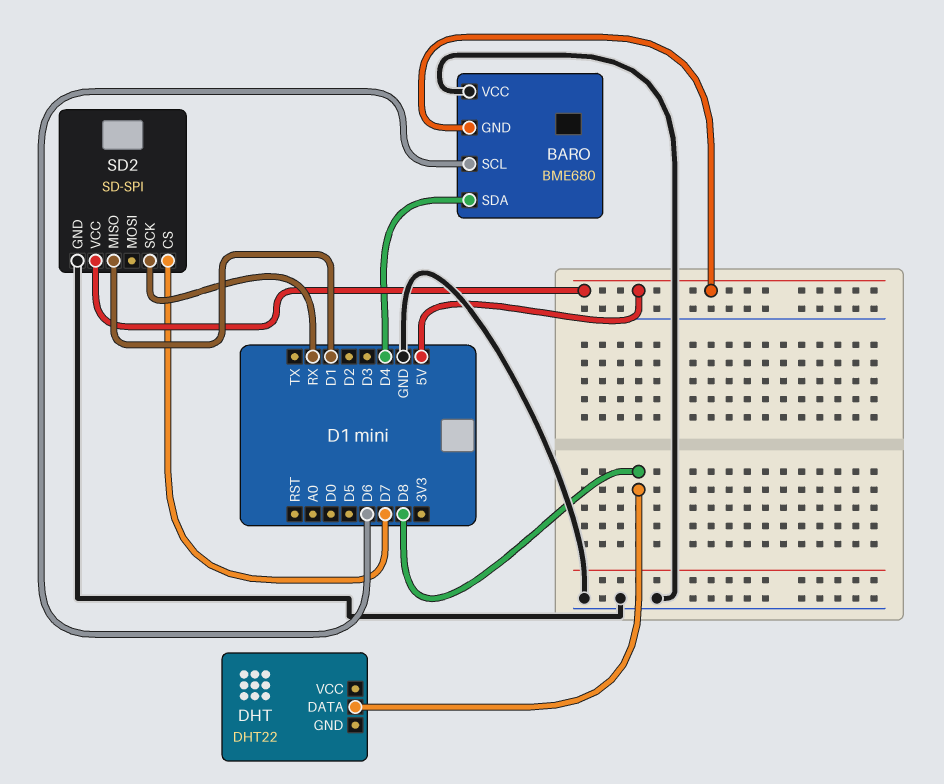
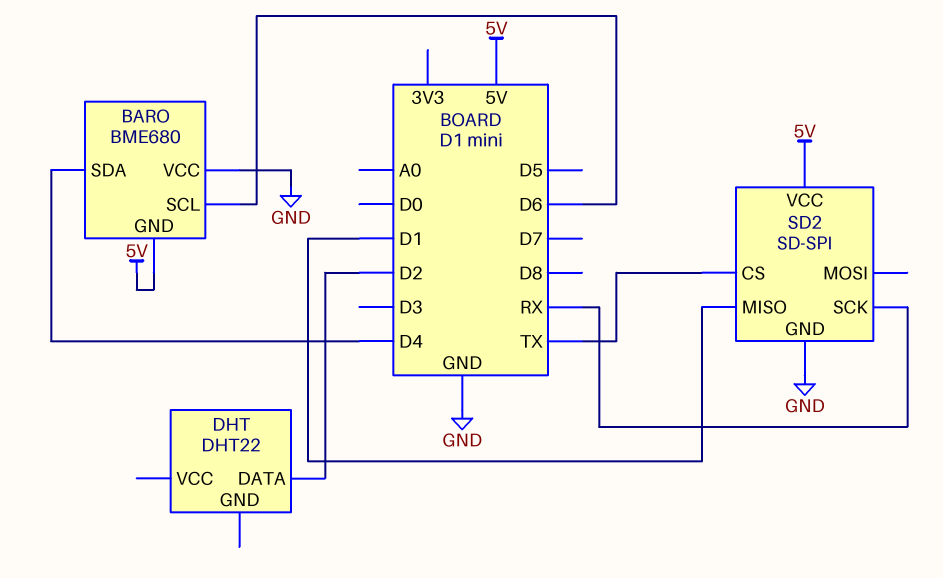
DHT pin DATA: D8 -> D2
SD2 pin CS: D7 -> TX

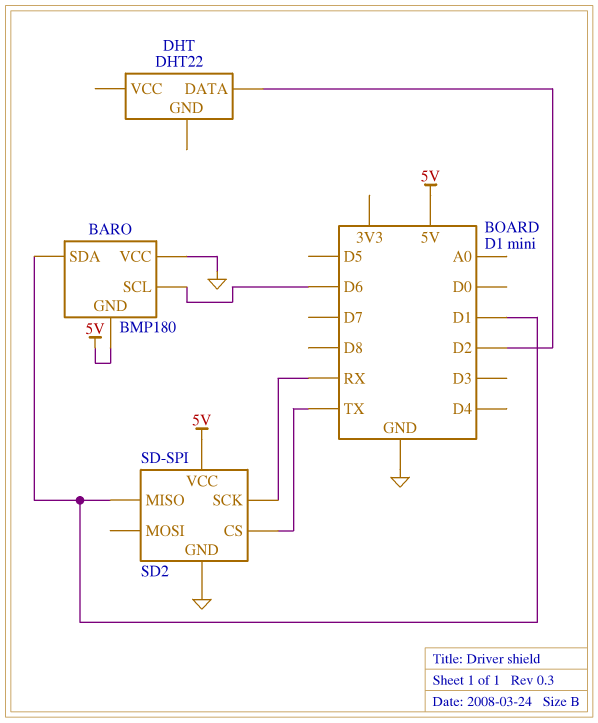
BARO: BME680 -> BMP180
BARO pin SDA: D4 -> D1

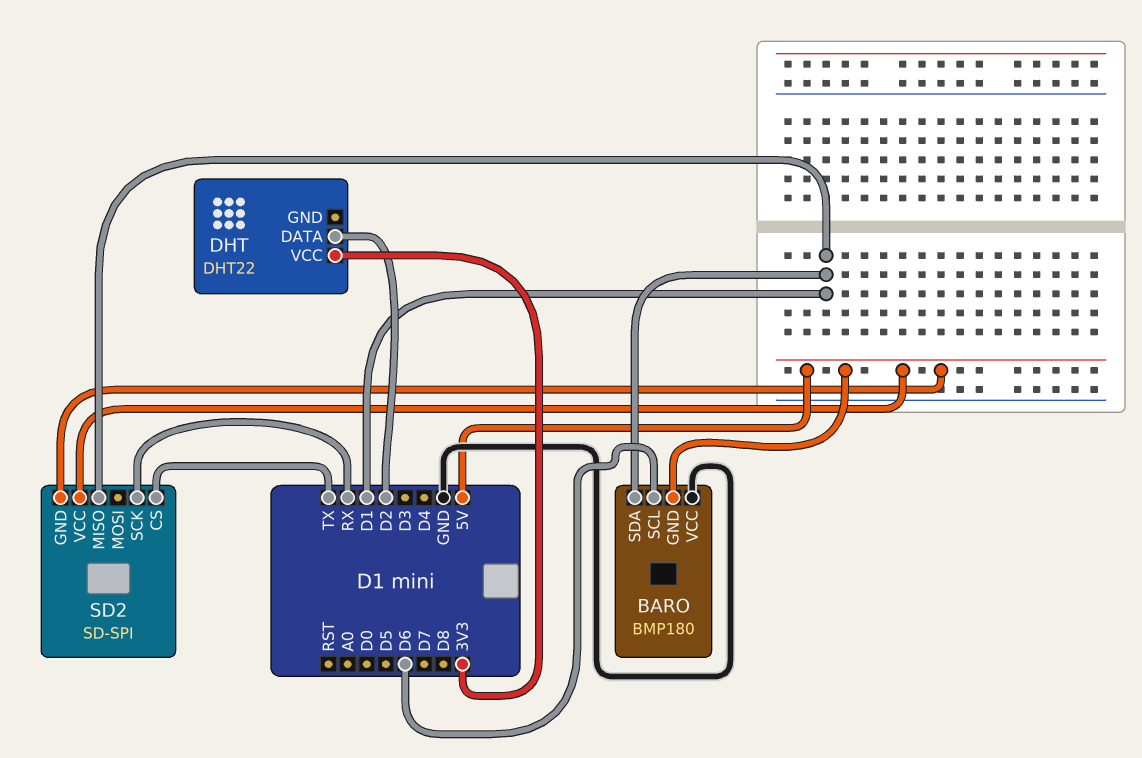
DHT pin VCC: none -> 3V3
SD2 pin GND: GND -> 5V

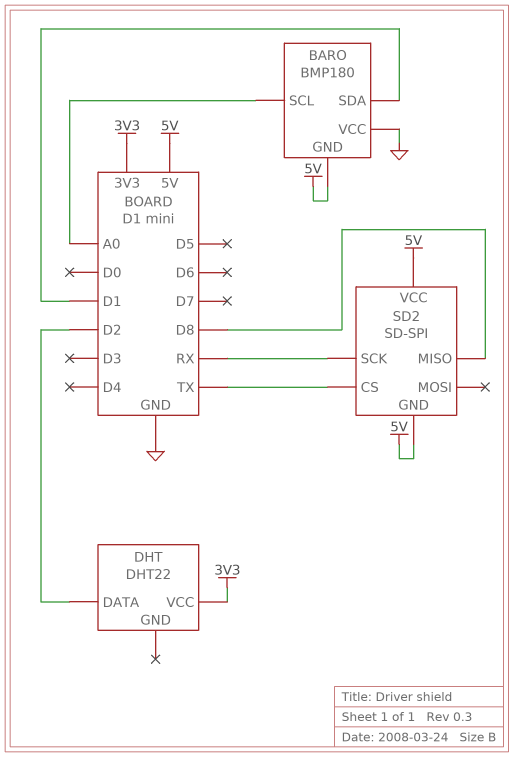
BARO pin SCL: D6 -> A0
SD2 pin MISO: D1 -> D8

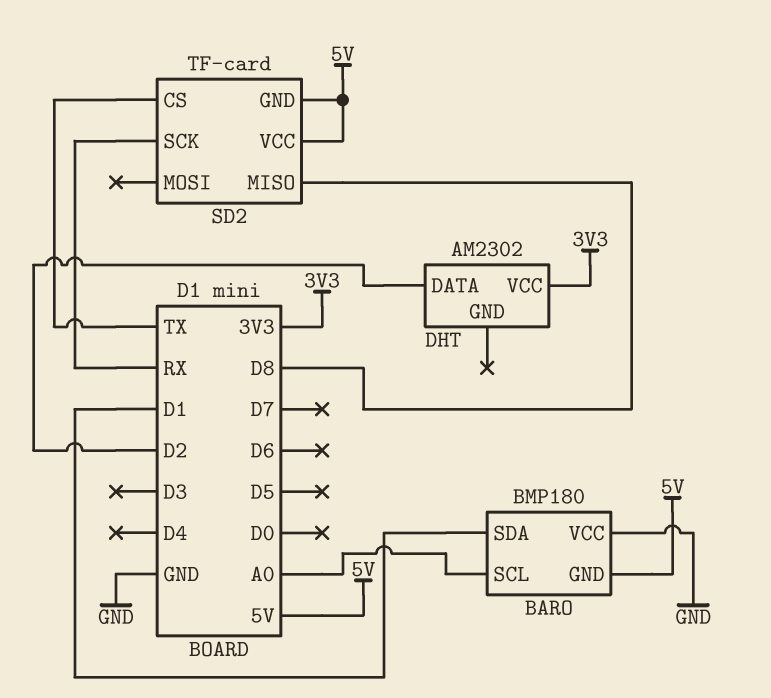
DHT: DHT22 -> AM2302
SD2: SD-SPI -> TF-card

